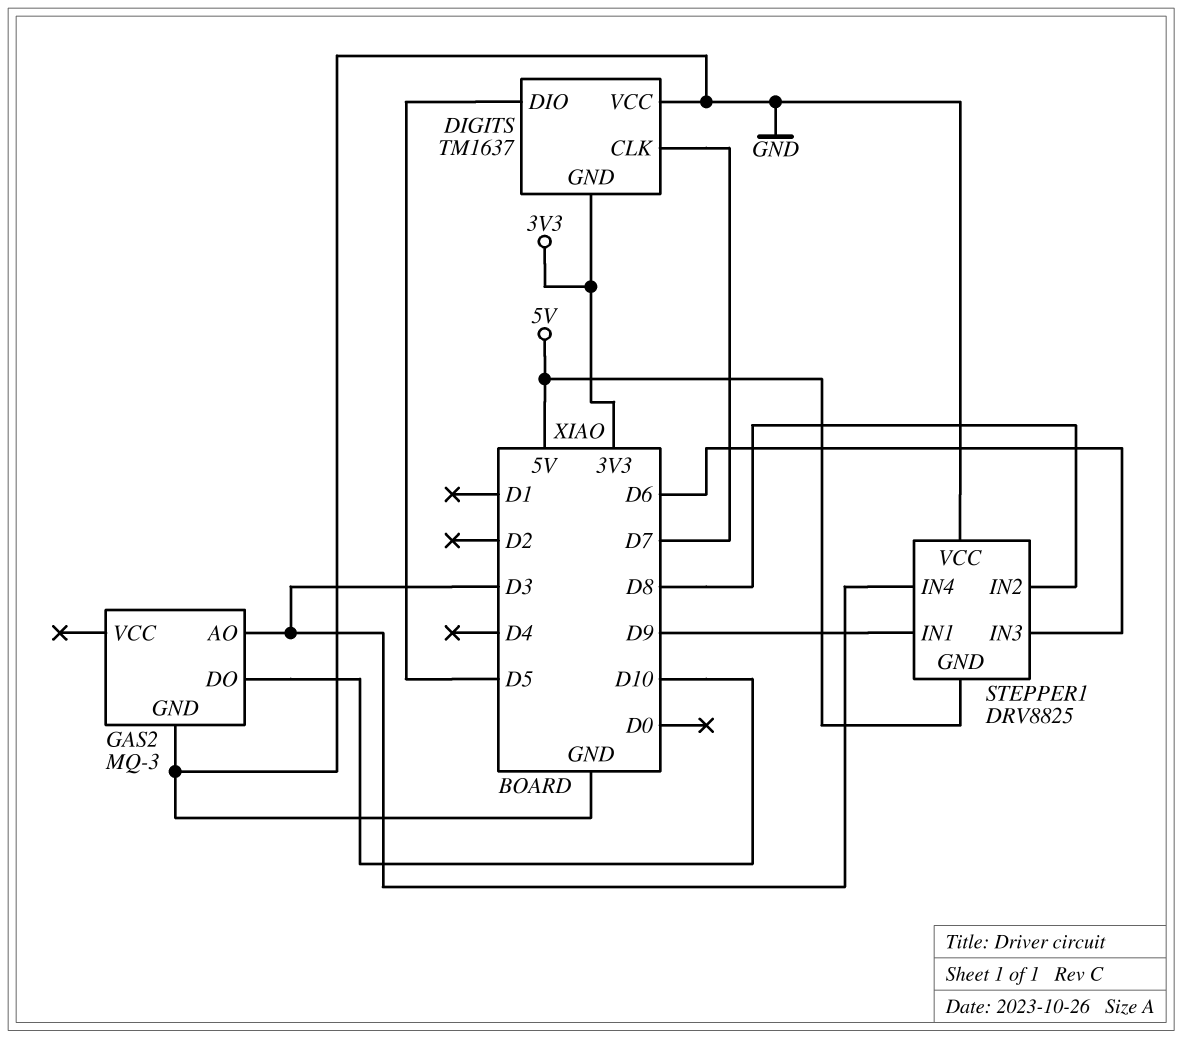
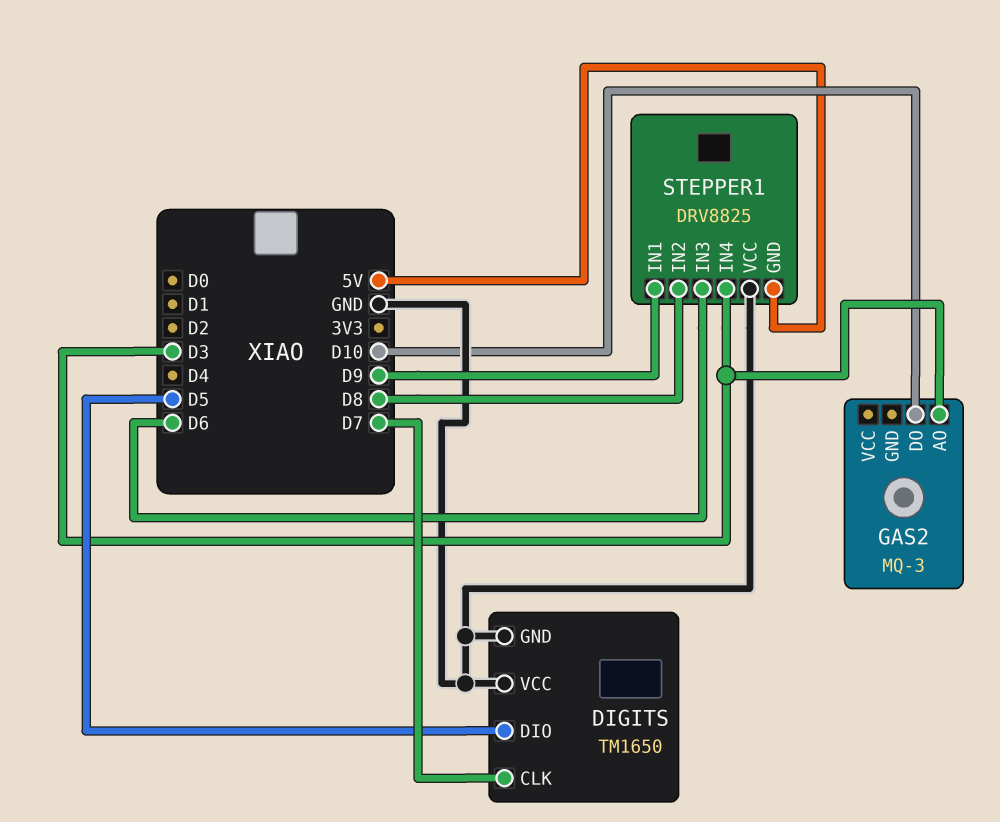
DIGITS: TM1637 -> TM1650
DIGITS pin GND: 3V3 -> GND
GAS2 pin GND: GND -> none

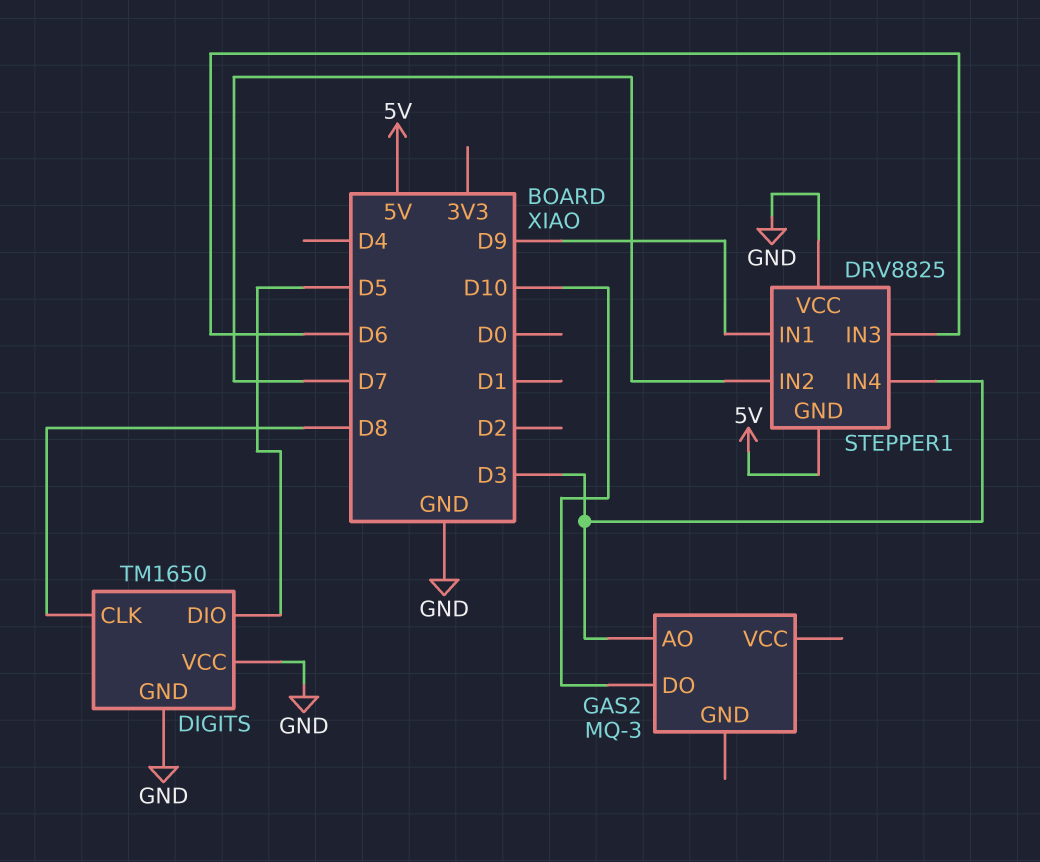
DIGITS pin CLK: D7 -> D8
STEPPER1 pin IN2: D8 -> D7

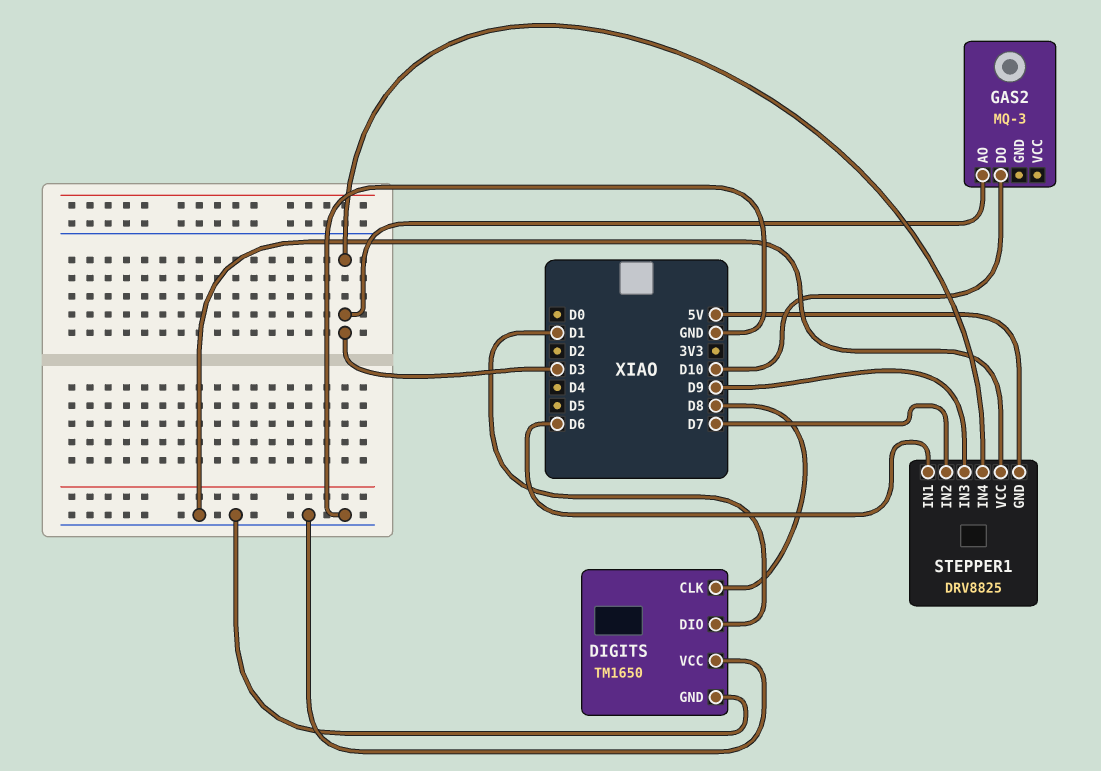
DIGITS pin DIO: D5 -> D1
STEPPER1 pin IN1: D9 -> D6
STEPPER1 pin IN3: D6 -> D9

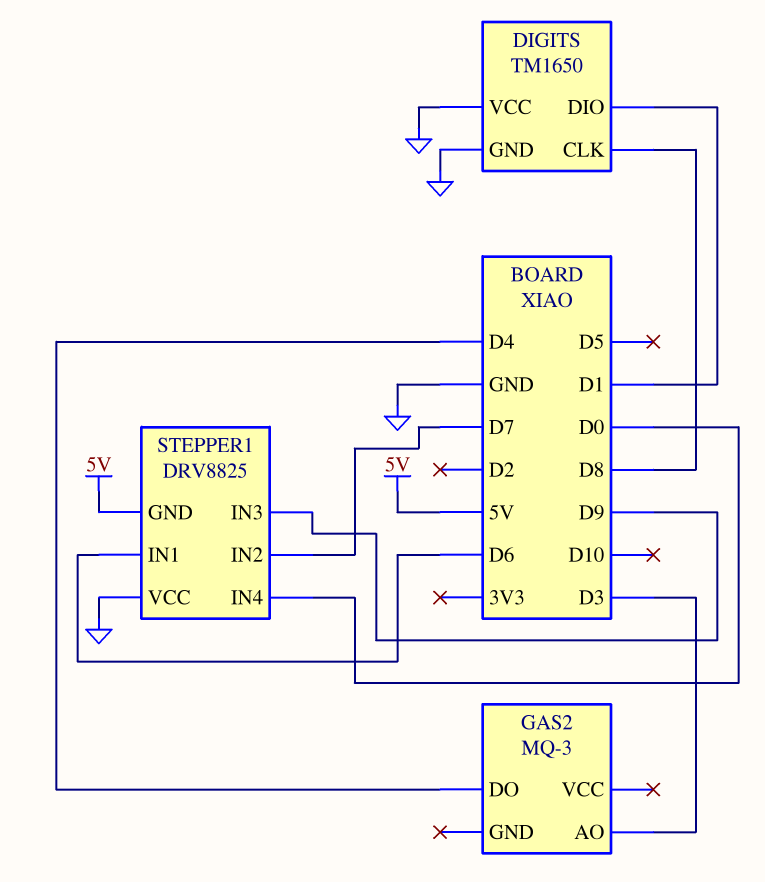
GAS2 pin DO: D10 -> D4
STEPPER1 pin IN4: D3 -> D0

